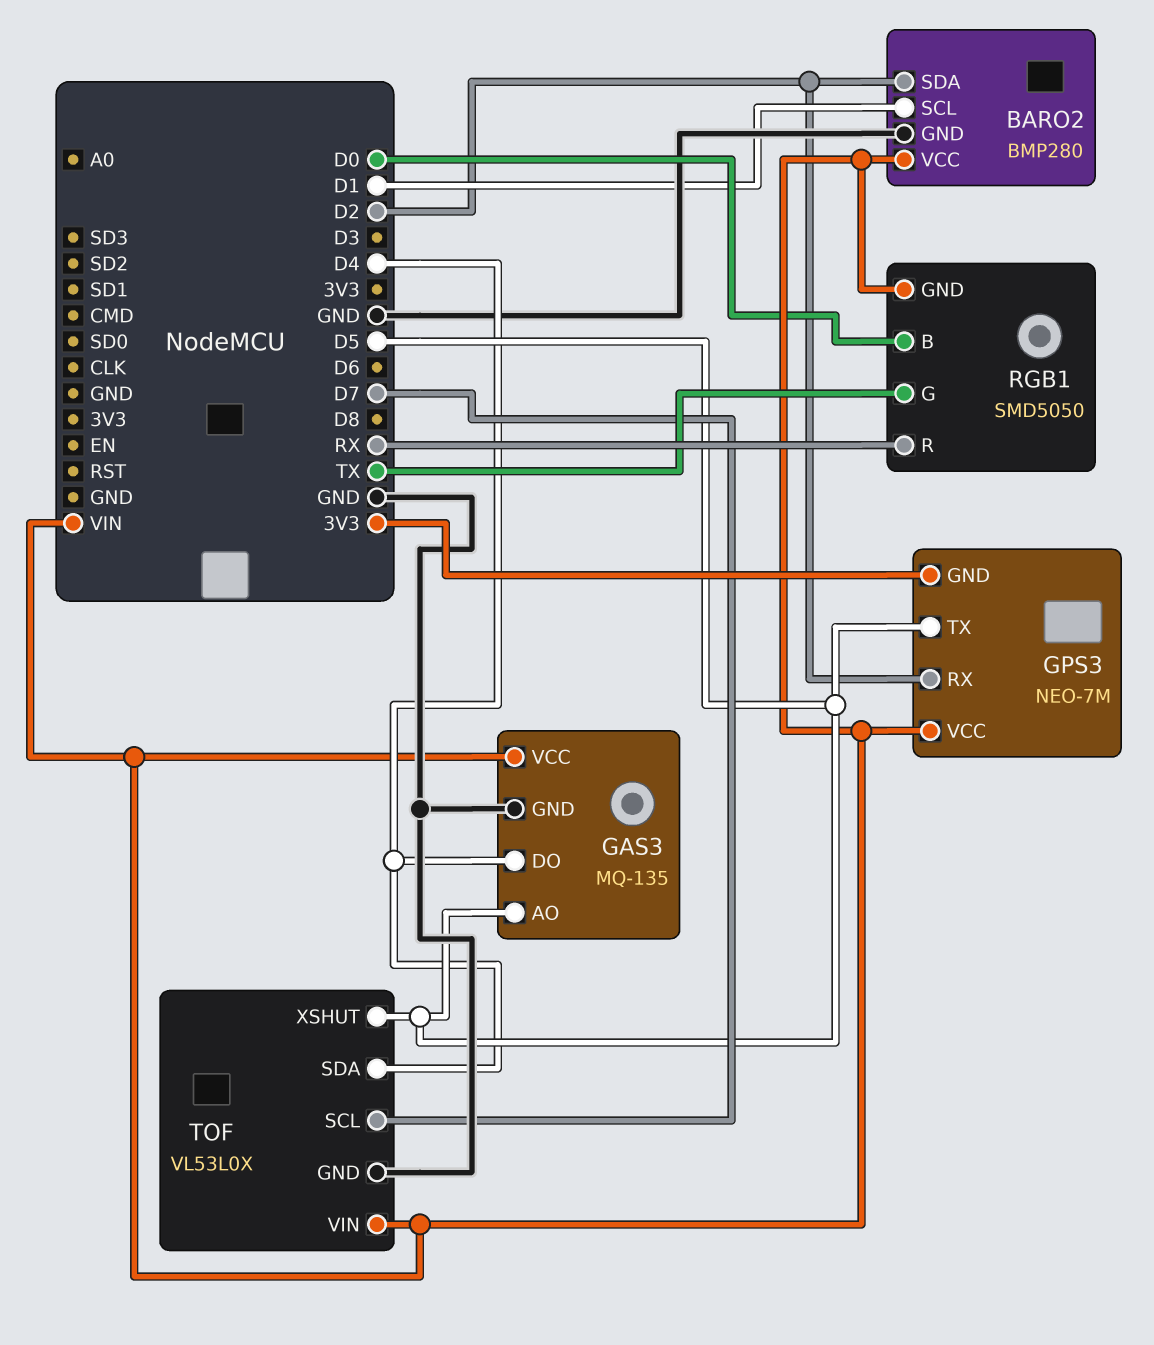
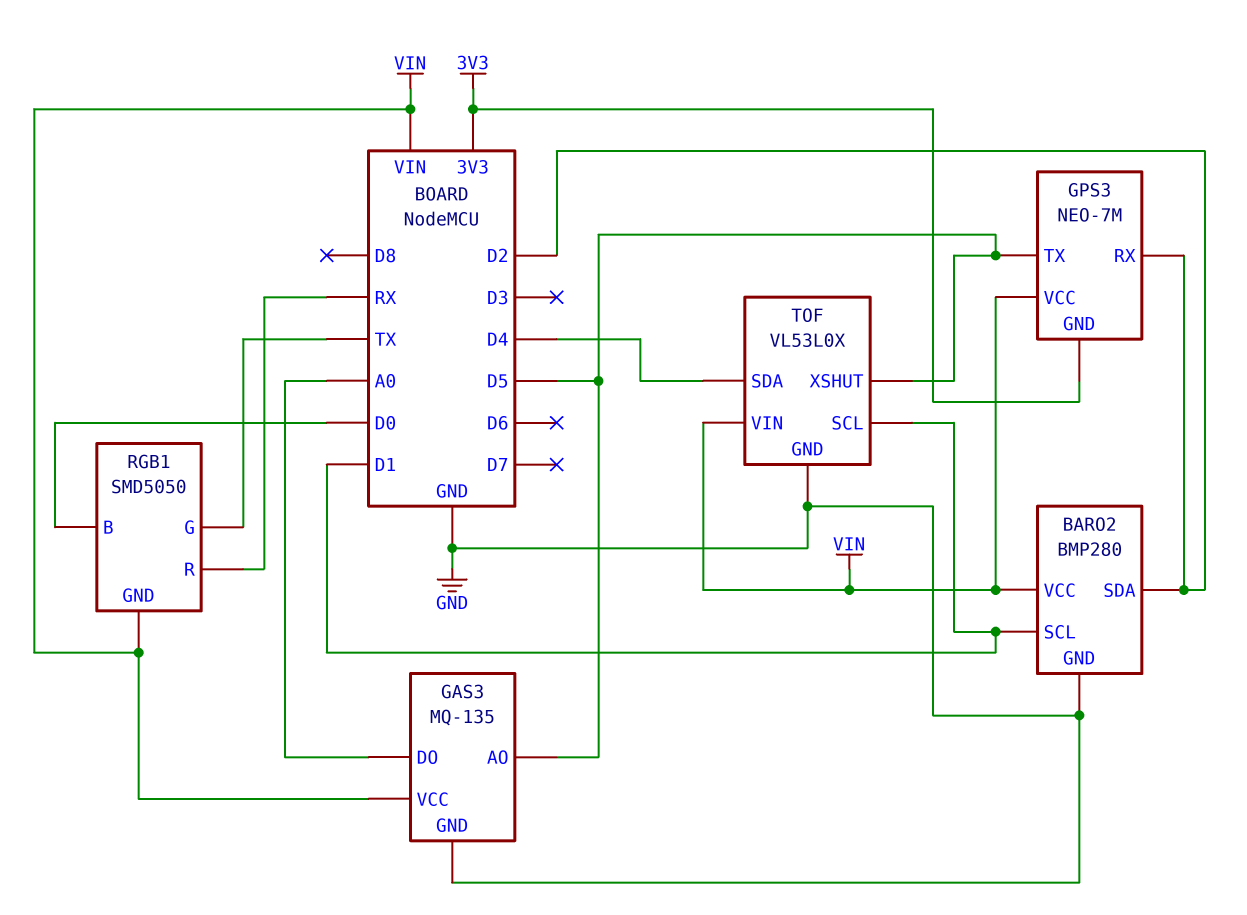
GAS3 pin DO: D4 -> A0
TOF pin SCL: D7 -> D1

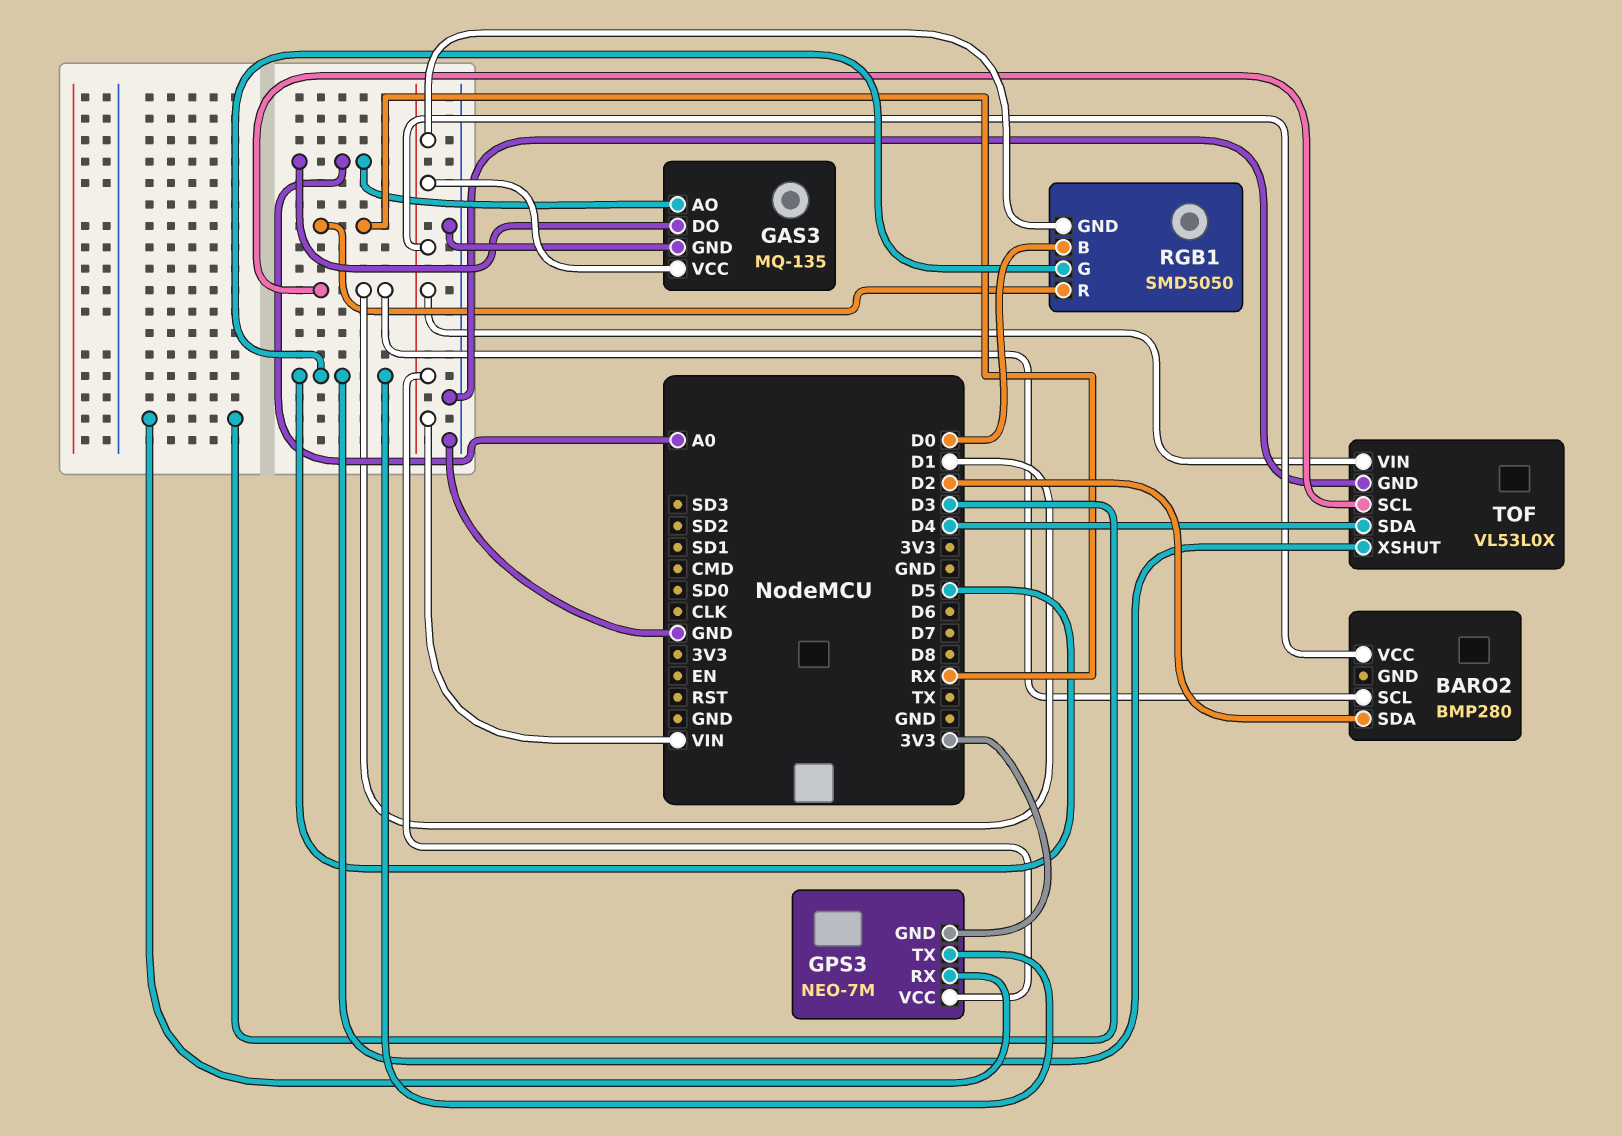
BARO2 pin GND: GND -> none
GAS3 pin AO: D5 -> A0
GPS3 pin RX: D2 -> D3
RGB1 pin G: TX -> D5

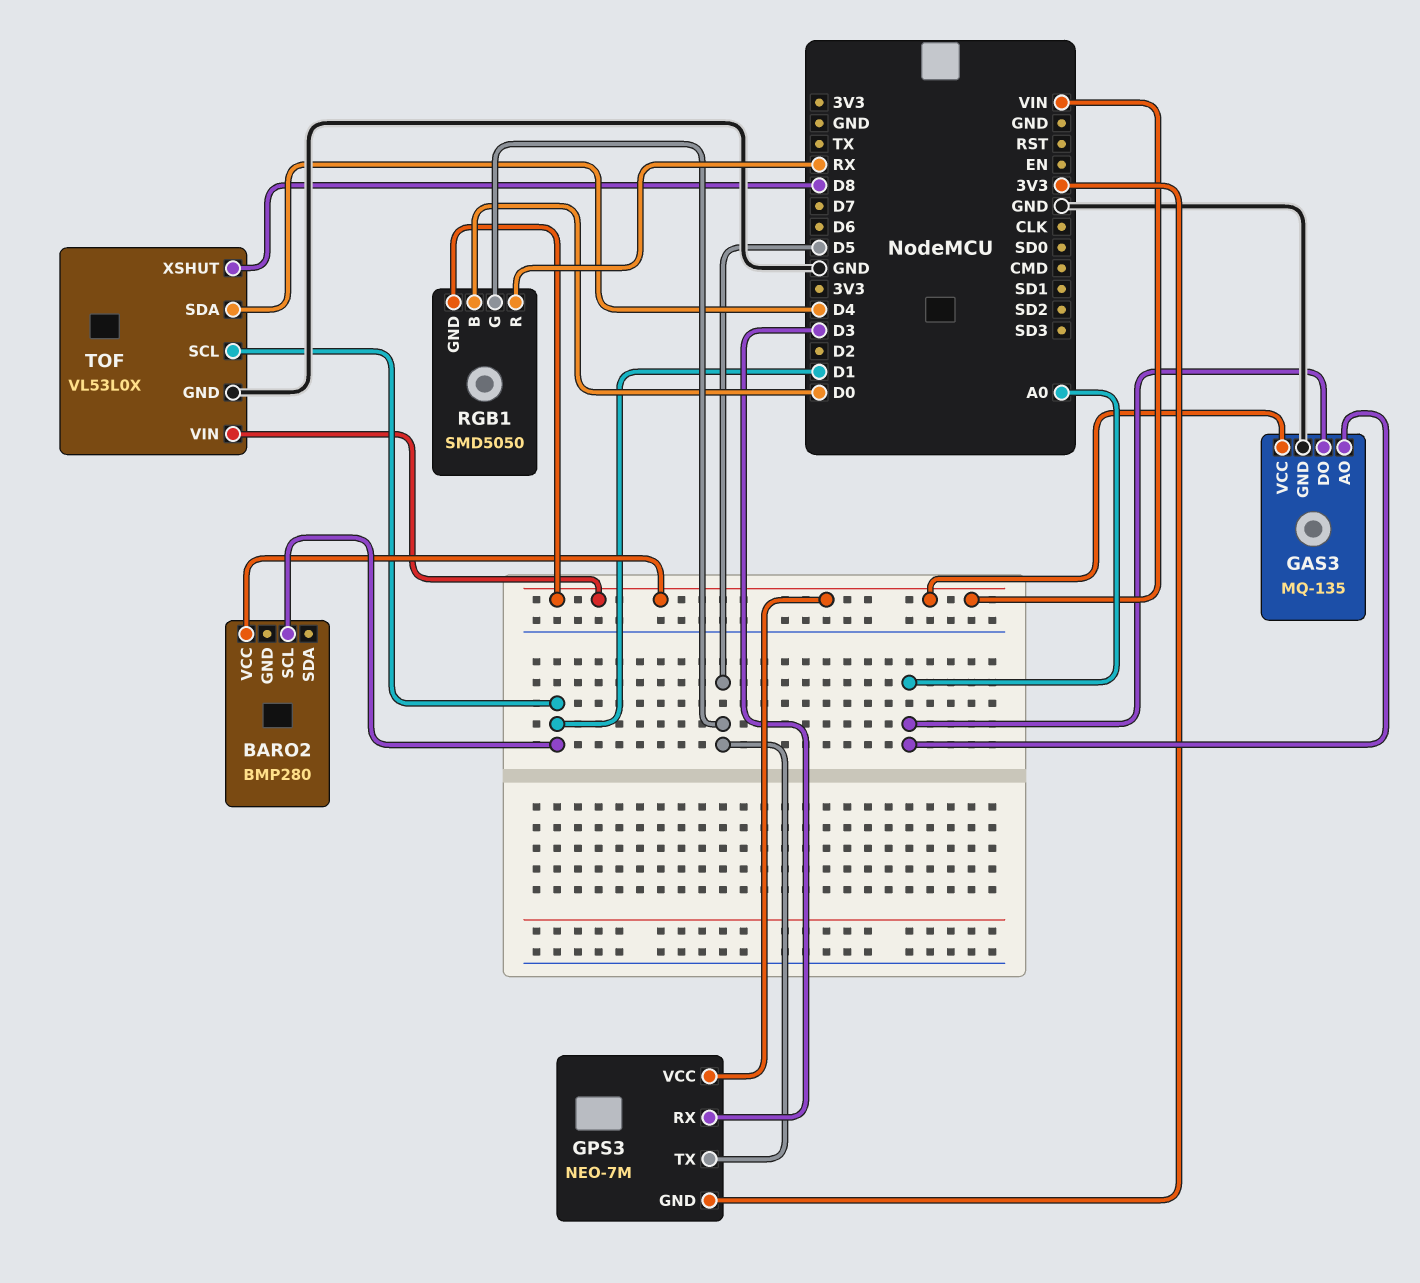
BARO2 pin SDA: D2 -> none
TOF pin XSHUT: D5 -> D8

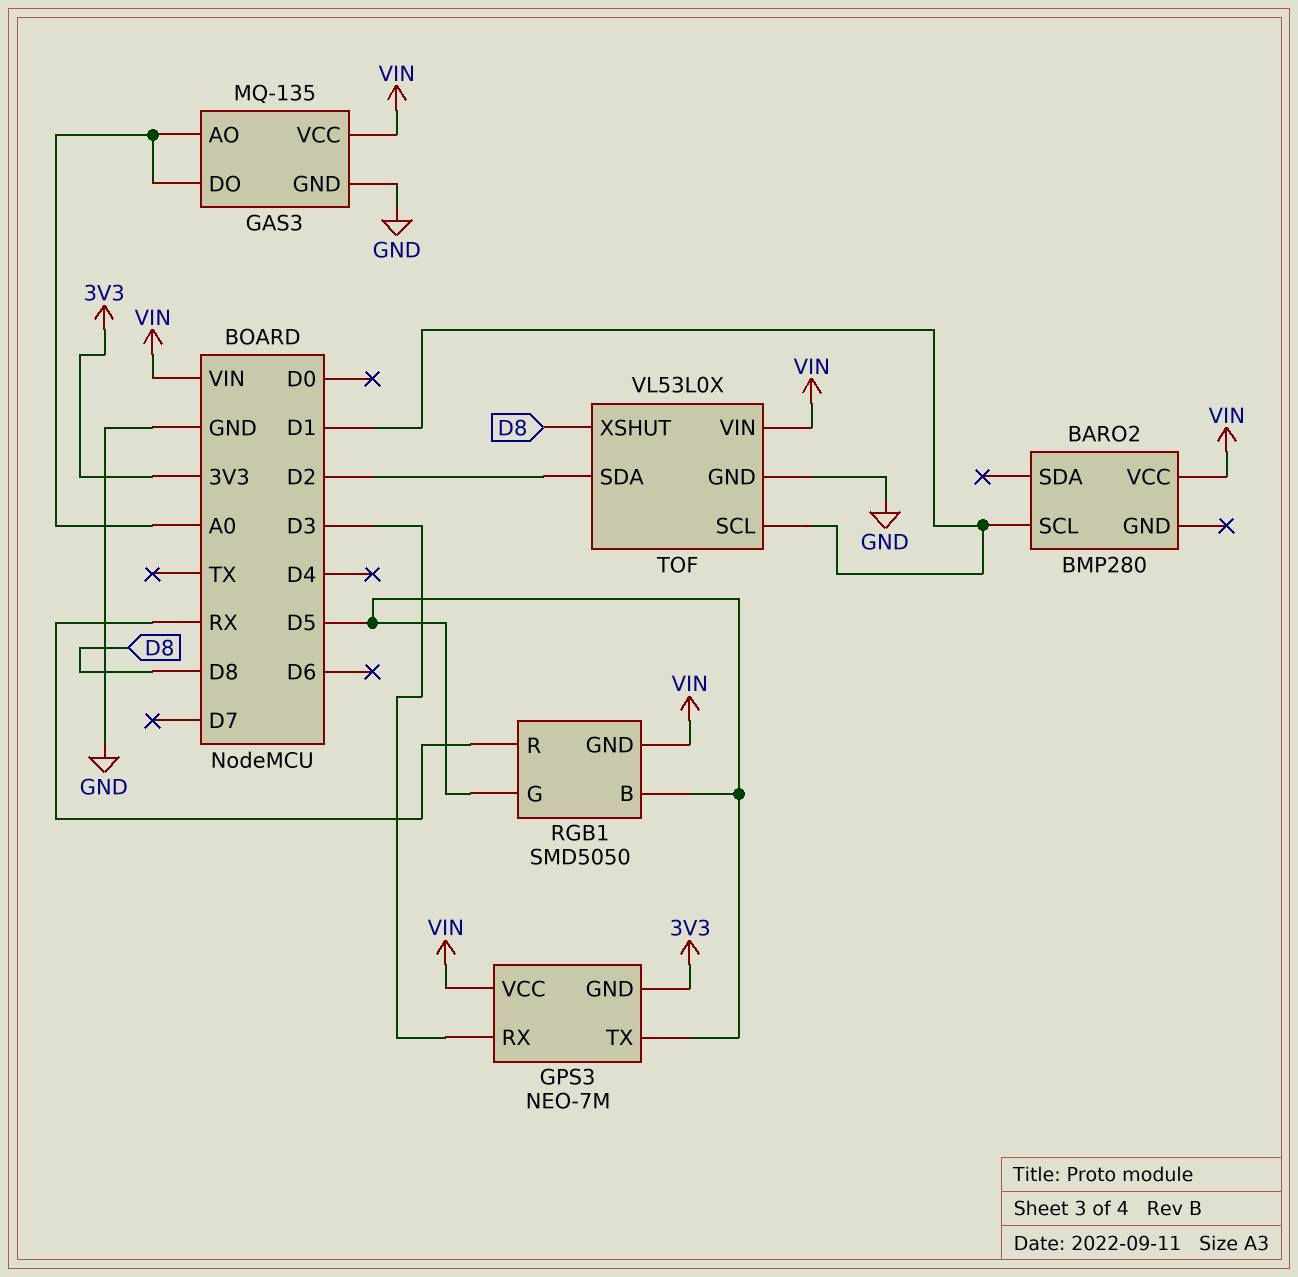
RGB1 pin B: D0 -> D5
TOF pin SDA: D4 -> D2

